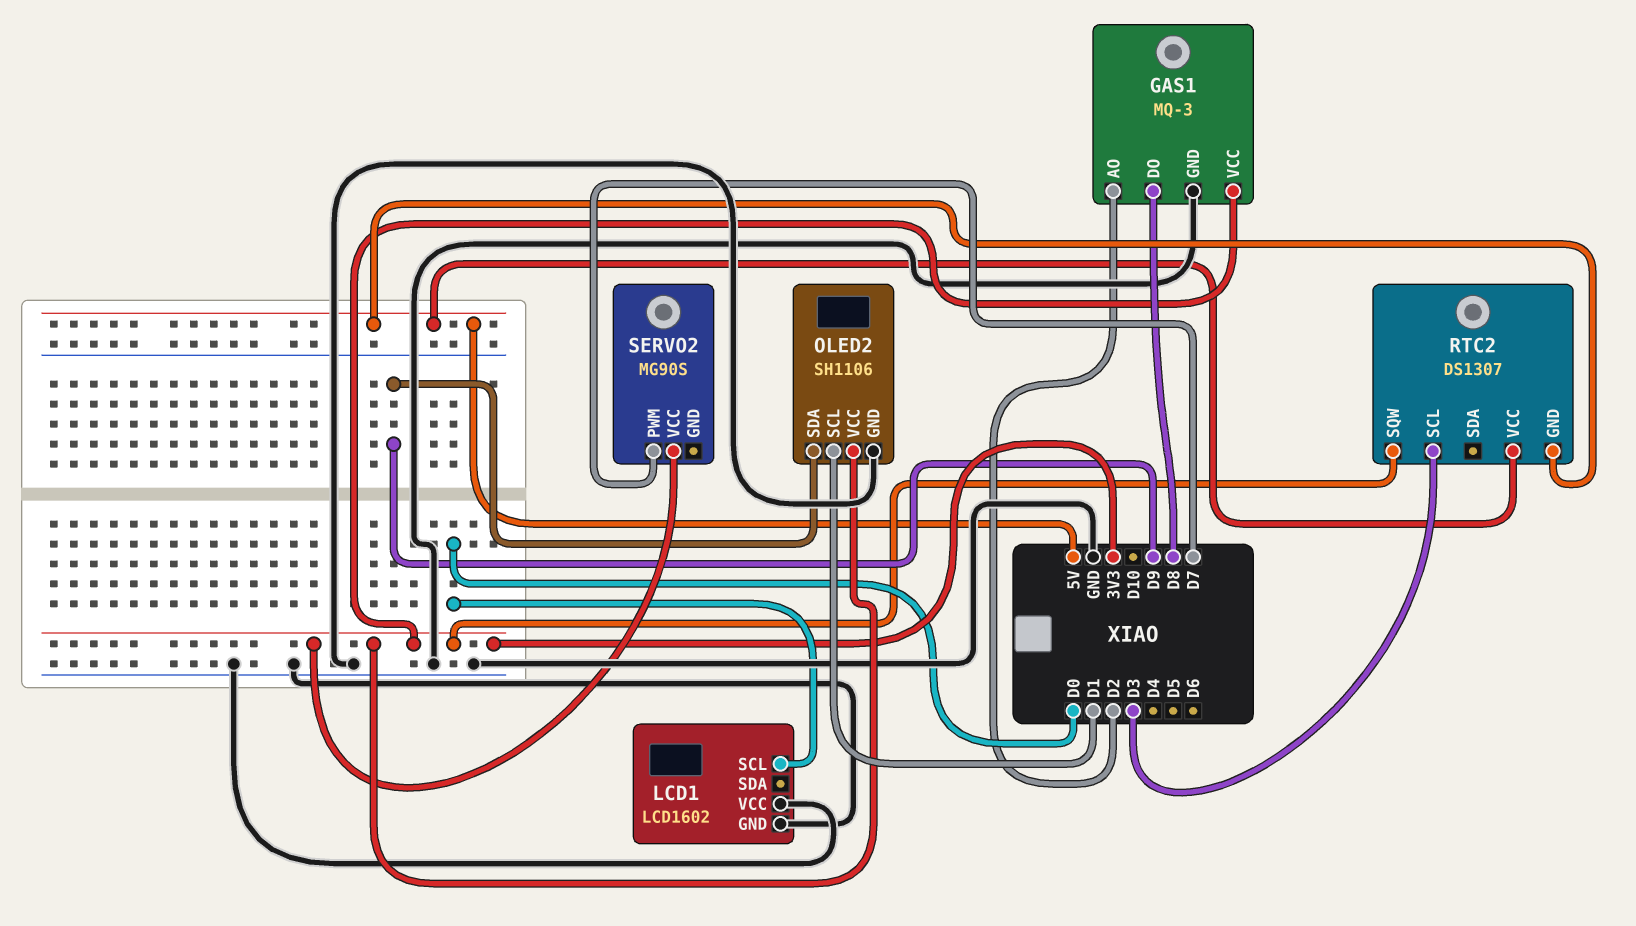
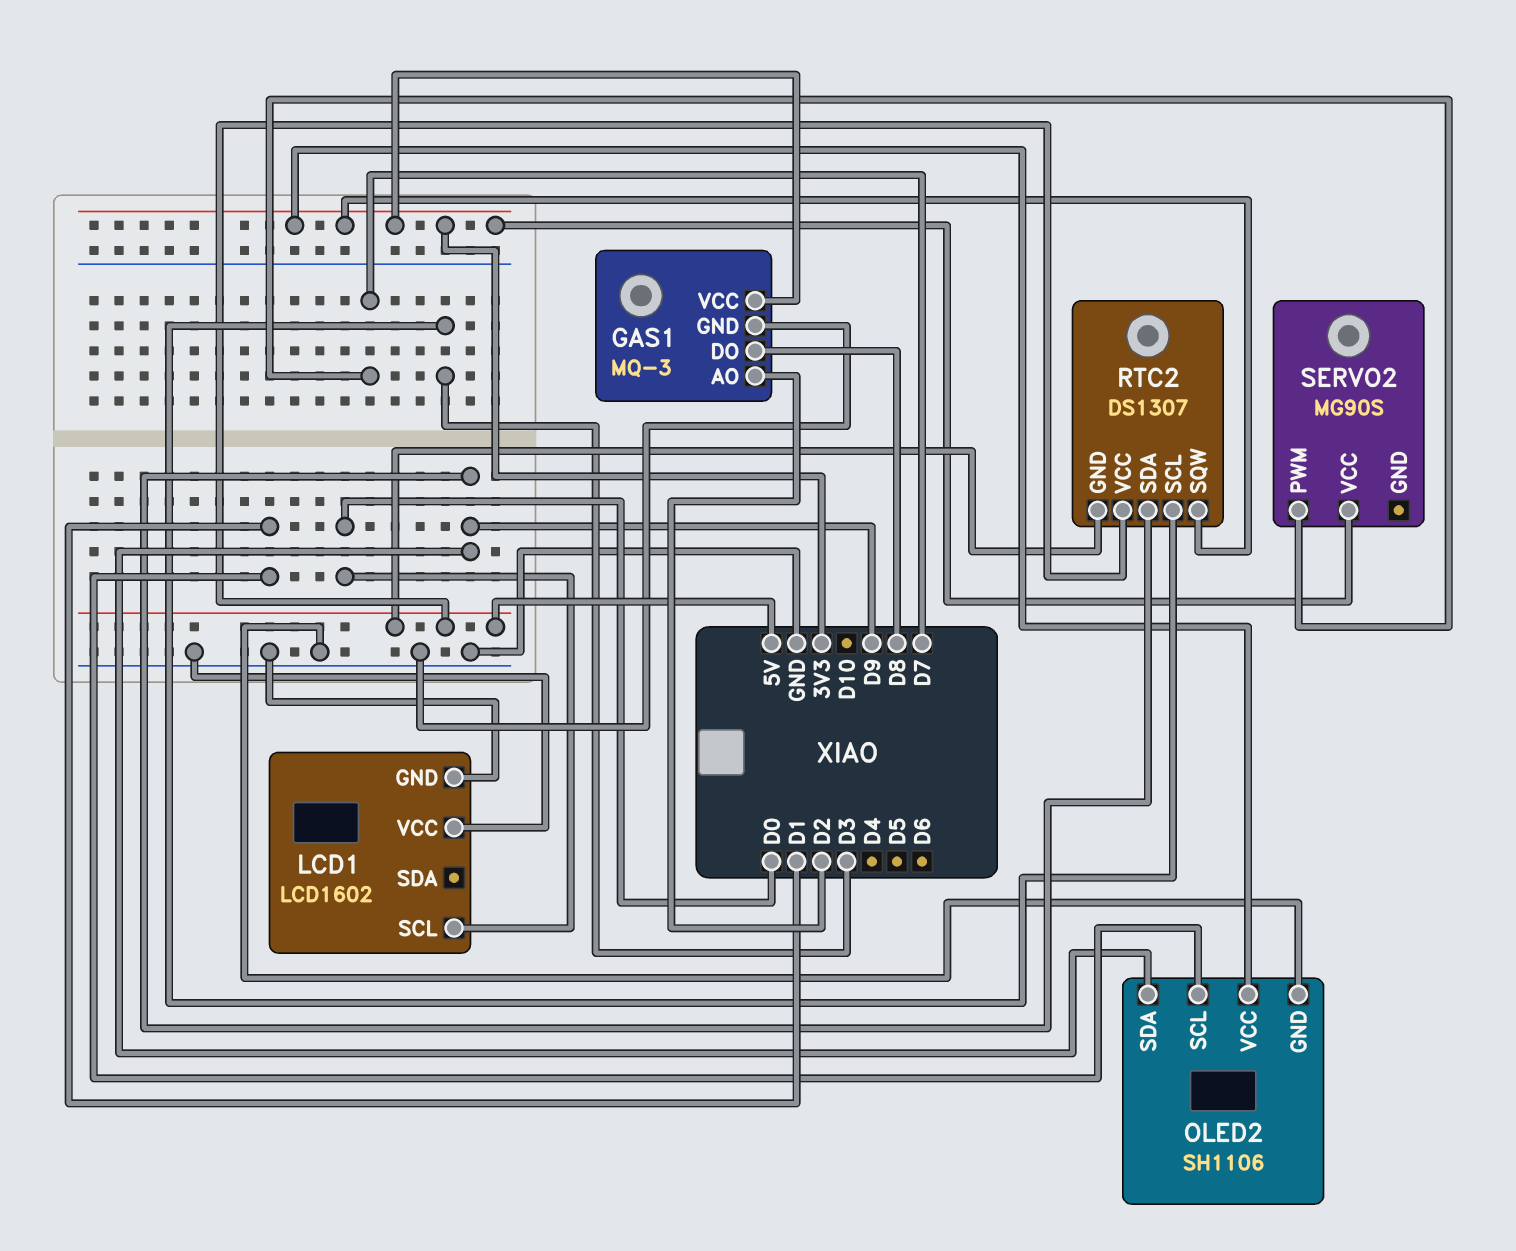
RTC2 pin SDA: none -> D9

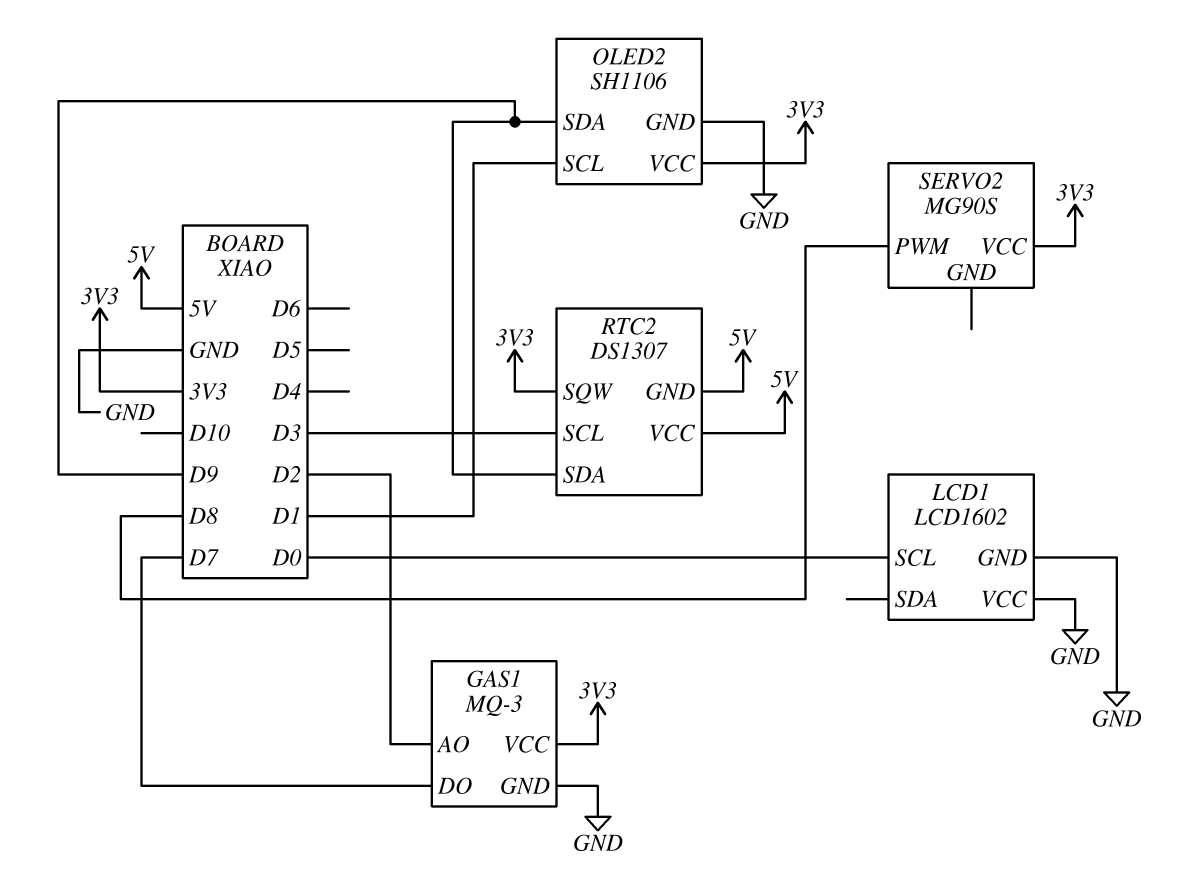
GAS1 pin DO: D8 -> D7
SERVO2 pin PWM: D7 -> D8

